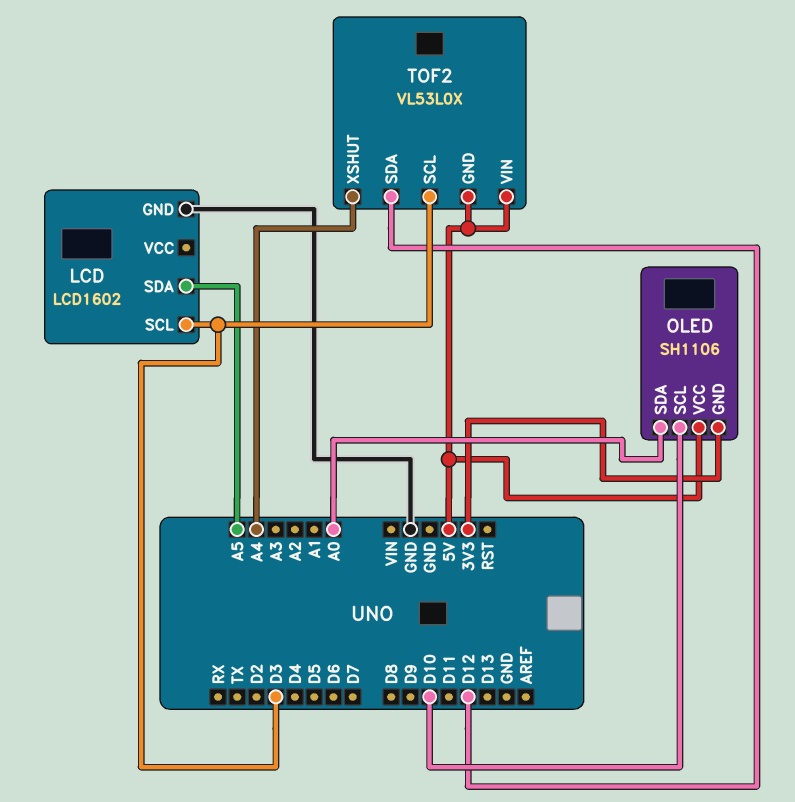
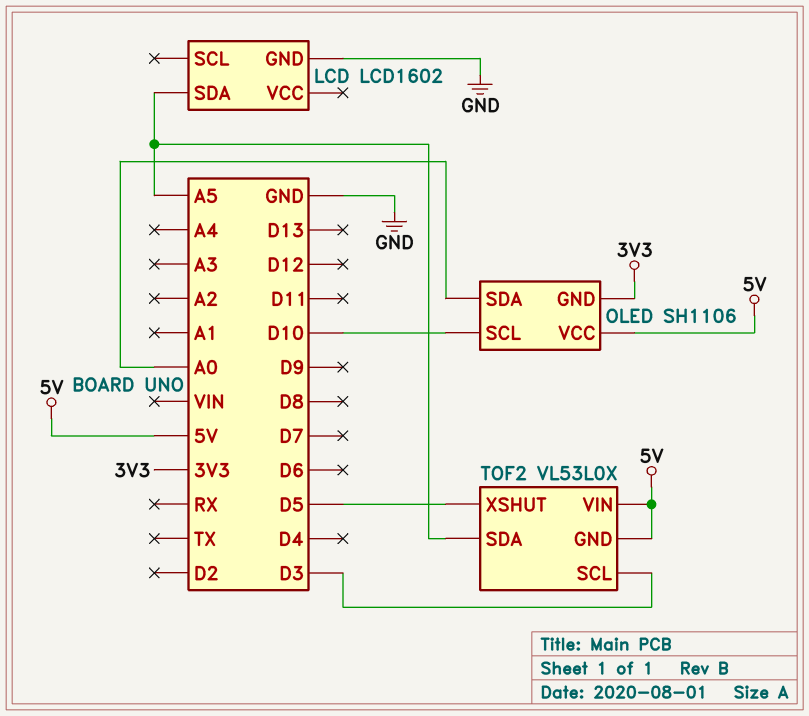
LCD pin SCL: D3 -> none
TOF2 pin SDA: D12 -> A5
TOF2 pin XSHUT: A4 -> D5

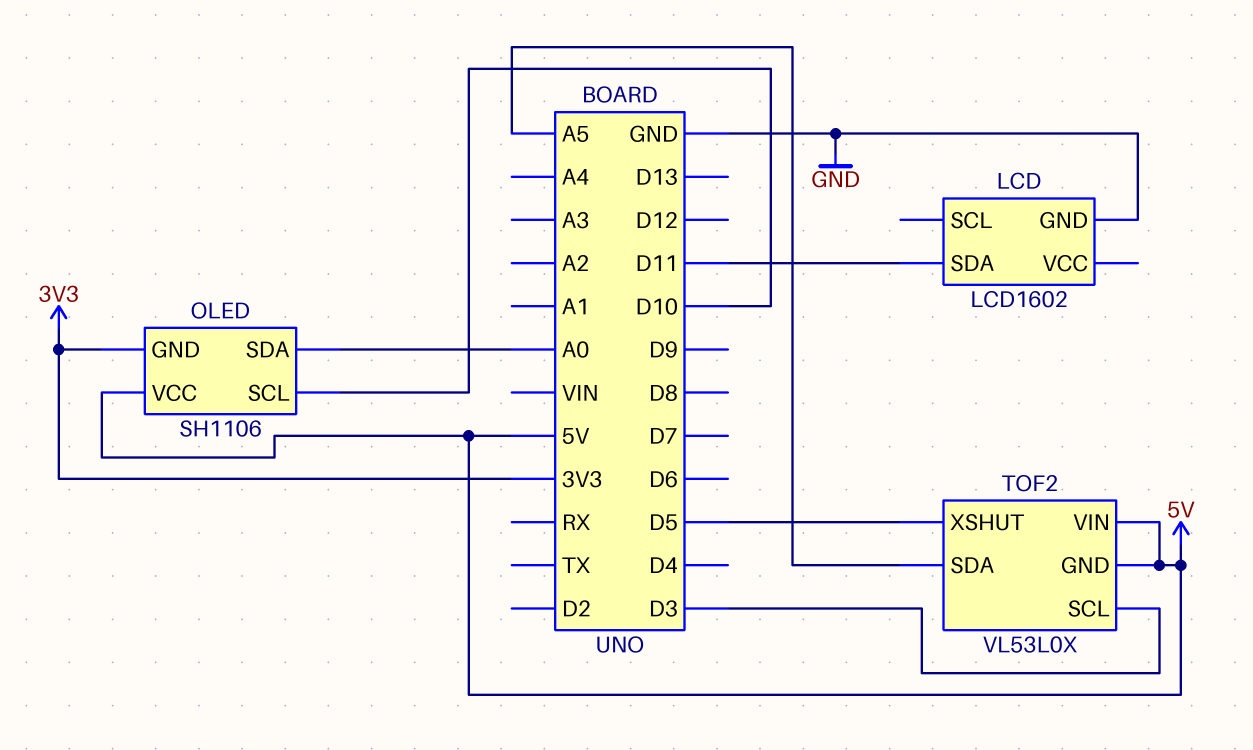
LCD pin SDA: A5 -> D11

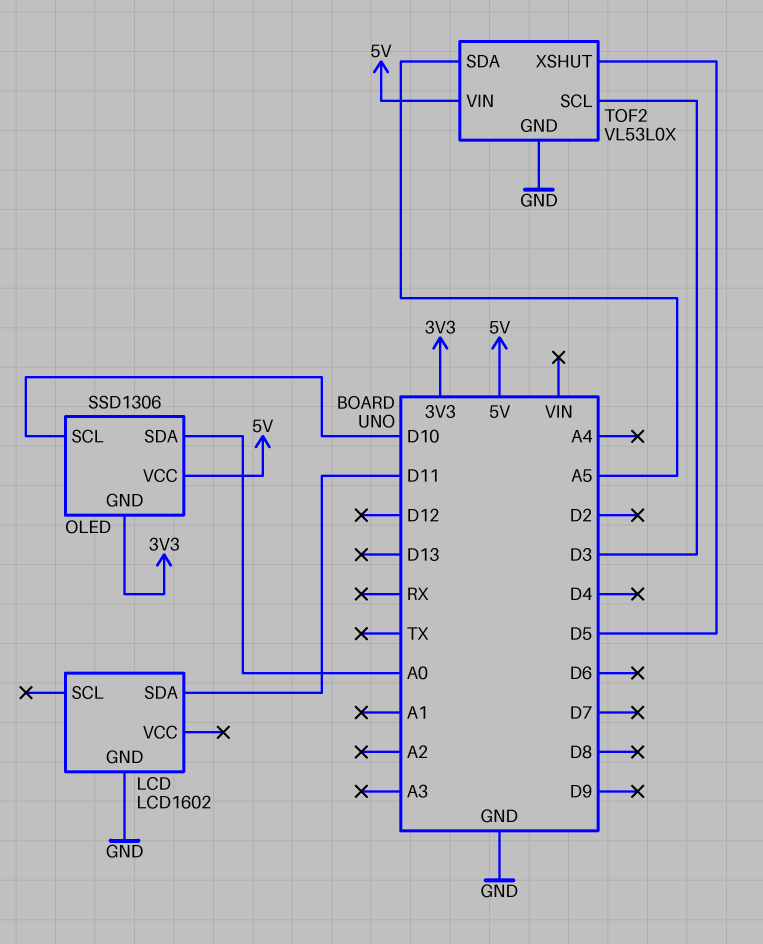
OLED: SH1106 -> SSD1306
TOF2 pin GND: 5V -> GND

